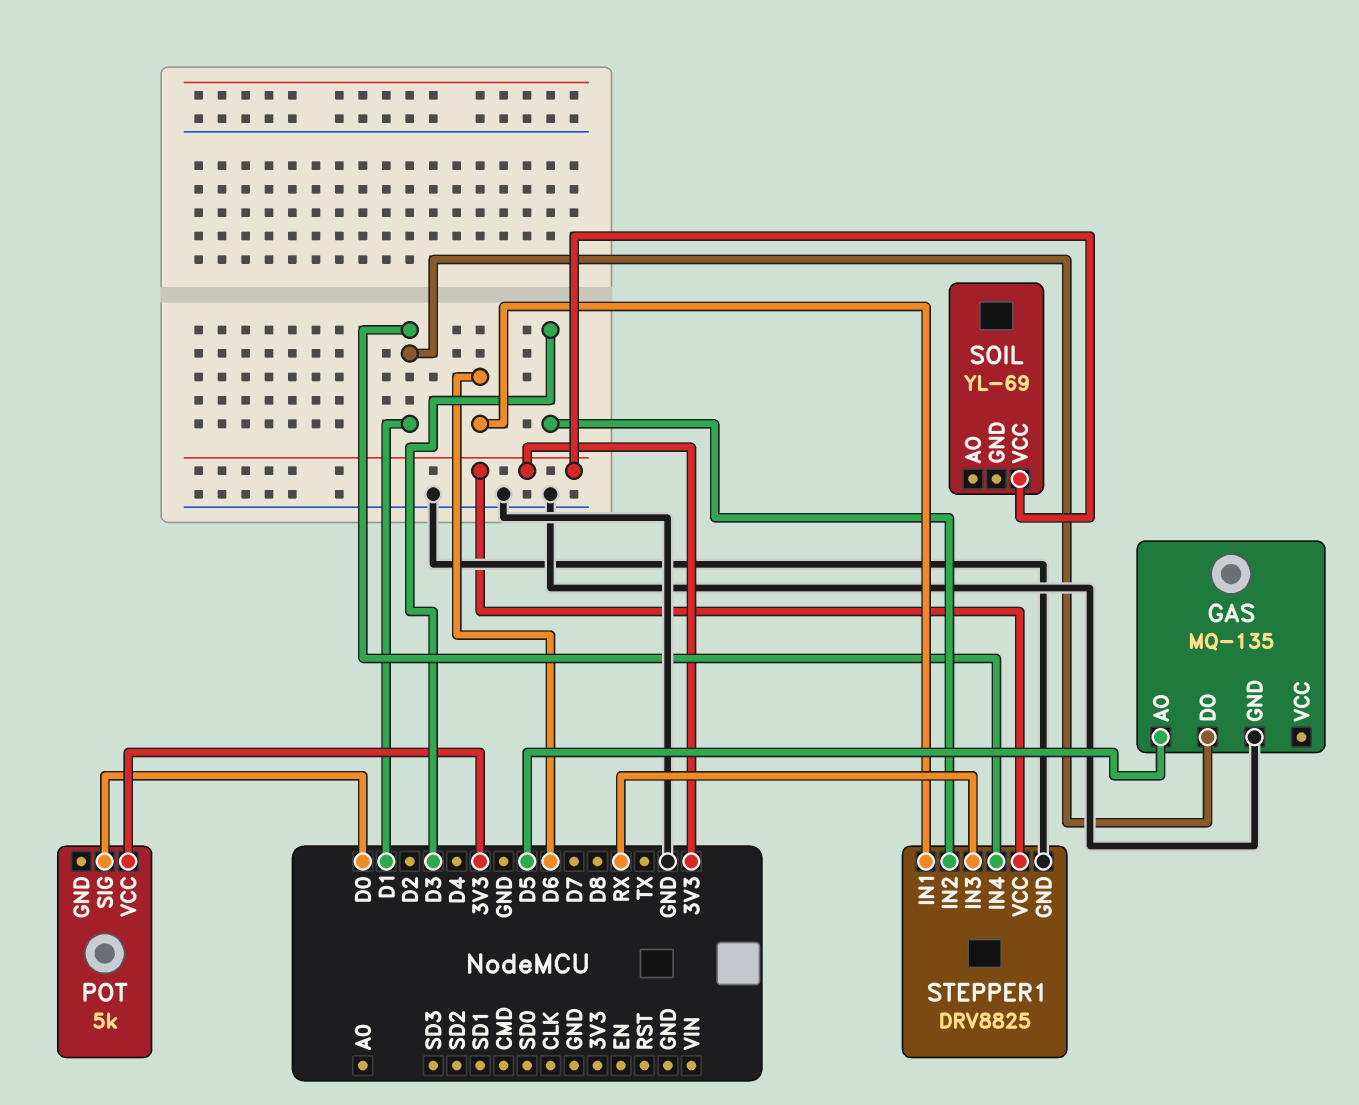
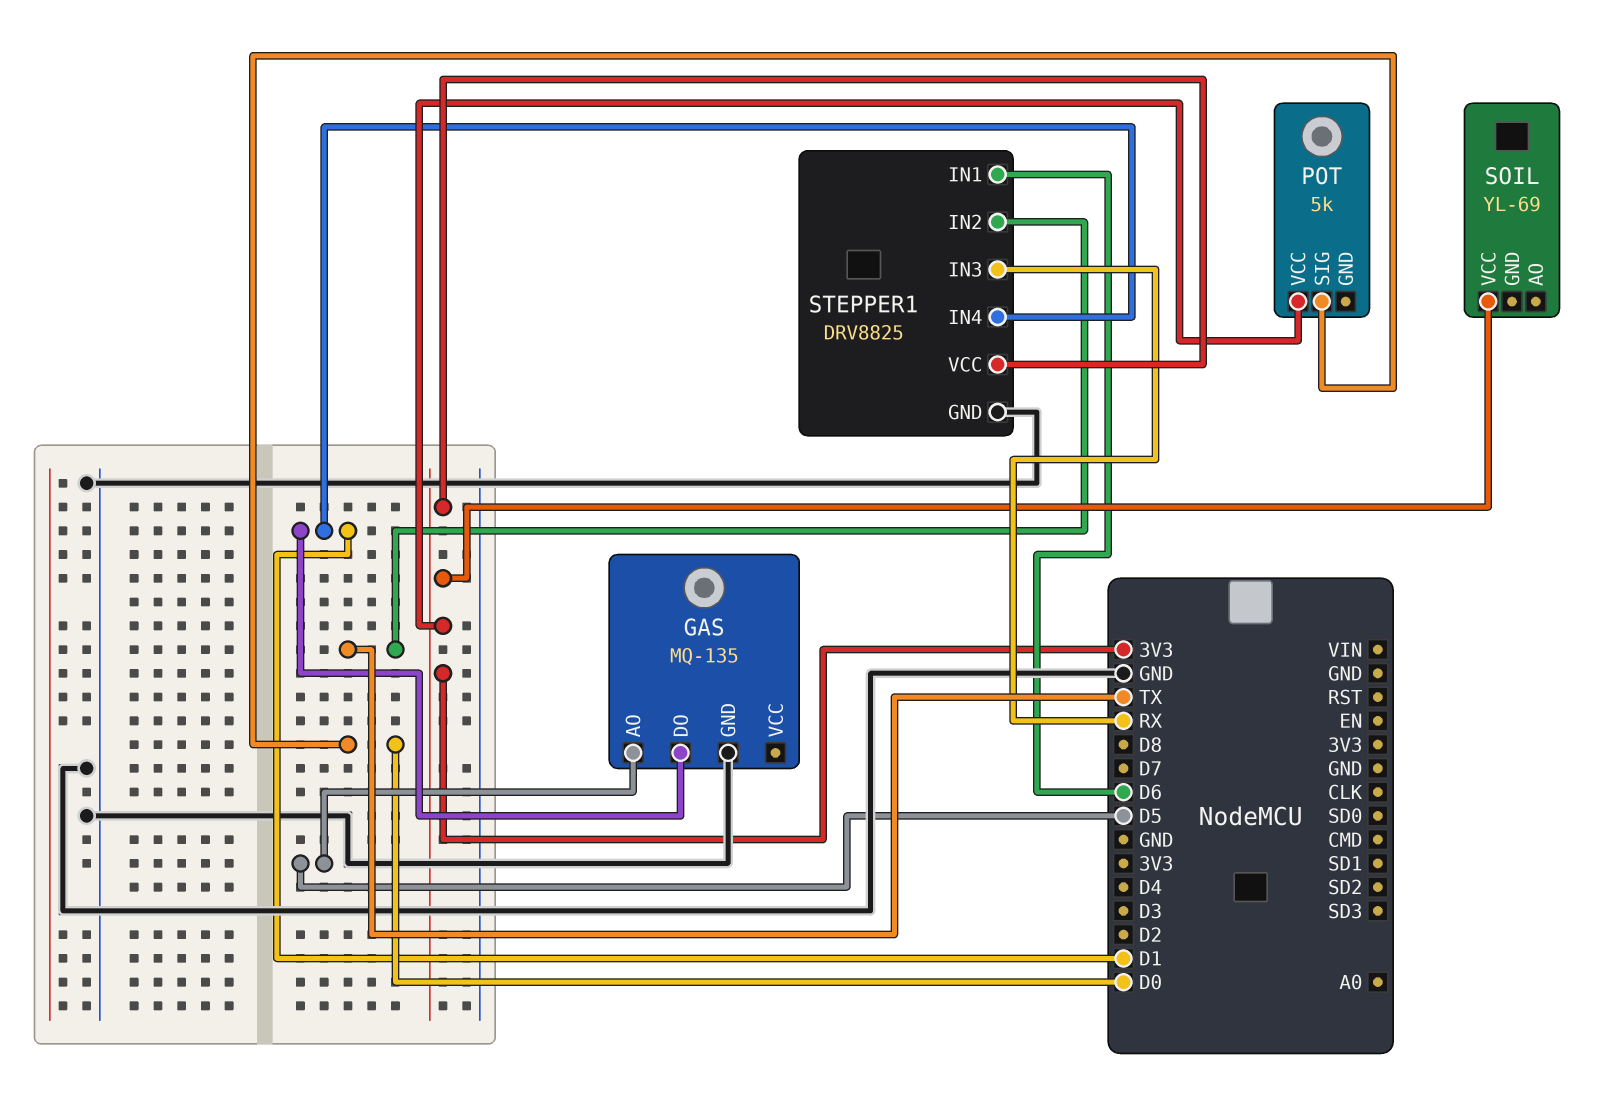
STEPPER1 pin IN2: D3 -> TX

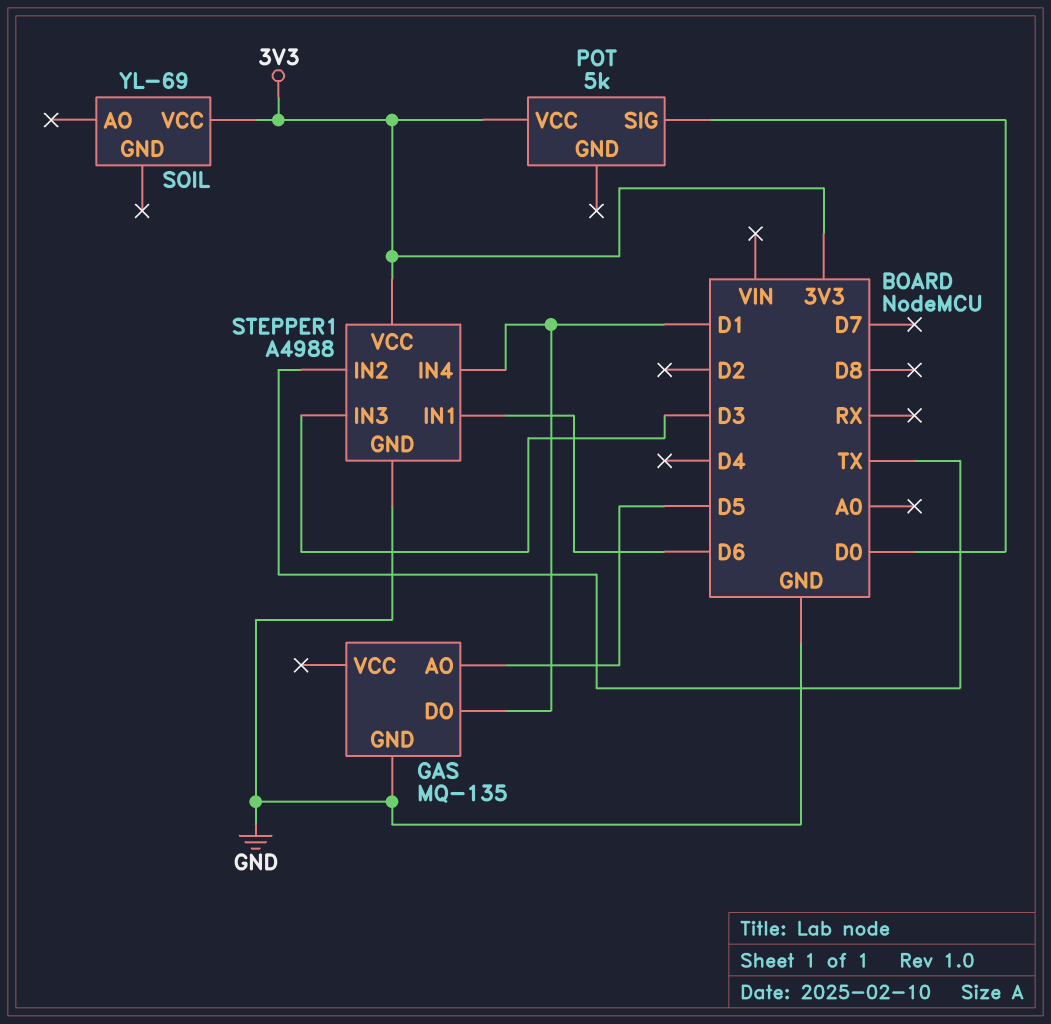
STEPPER1: DRV8825 -> A4988
STEPPER1 pin IN3: RX -> D3

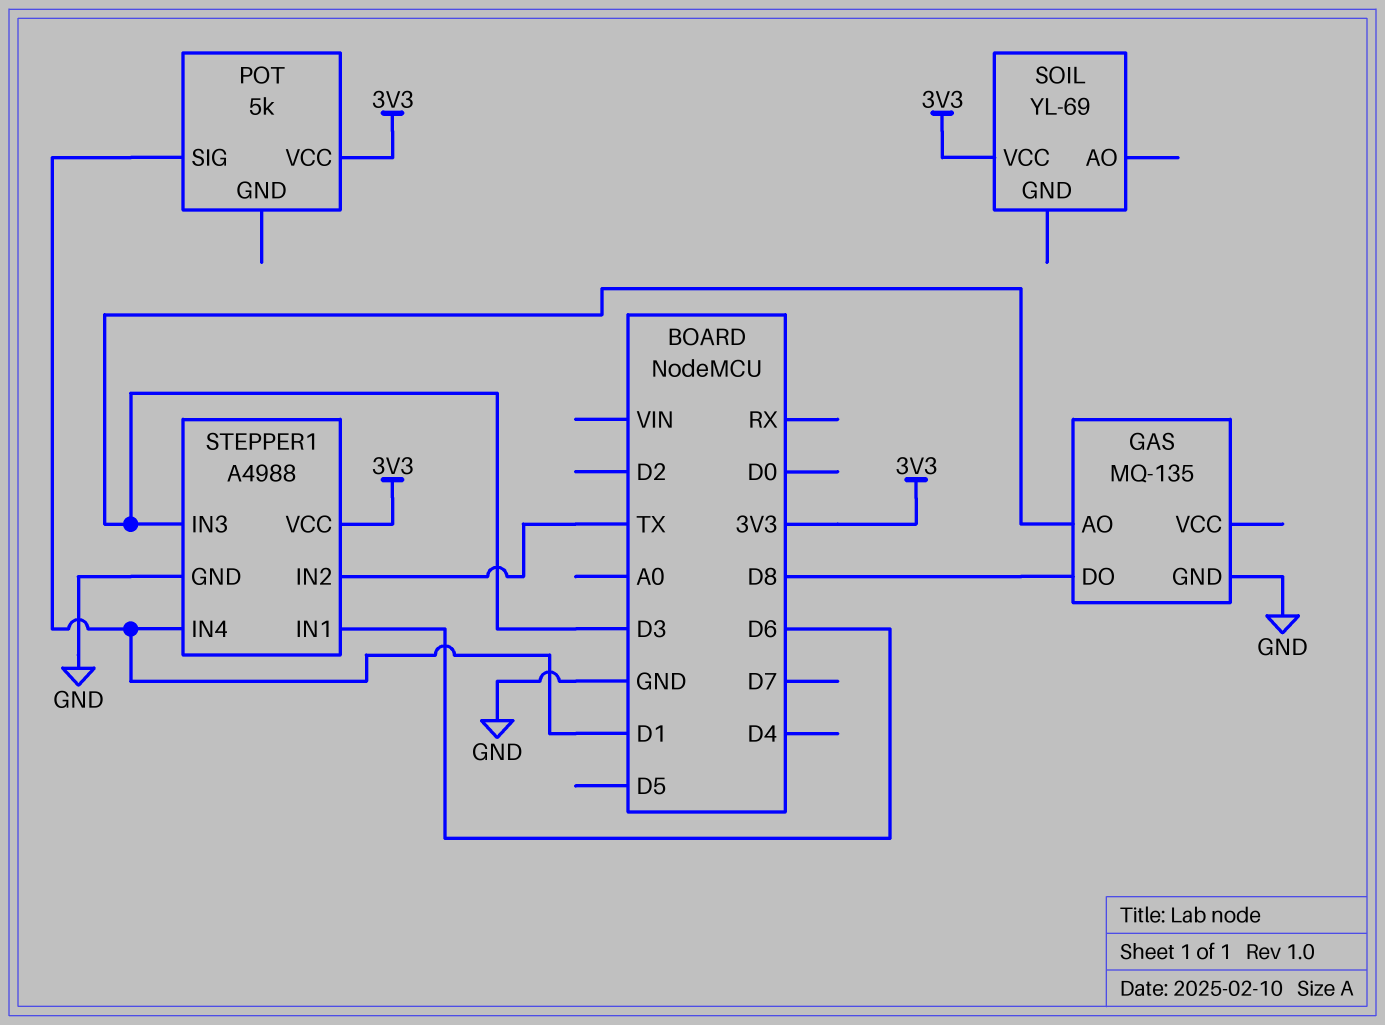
GAS pin AO: D5 -> D3
GAS pin DO: D1 -> D8
POT pin SIG: D0 -> D1

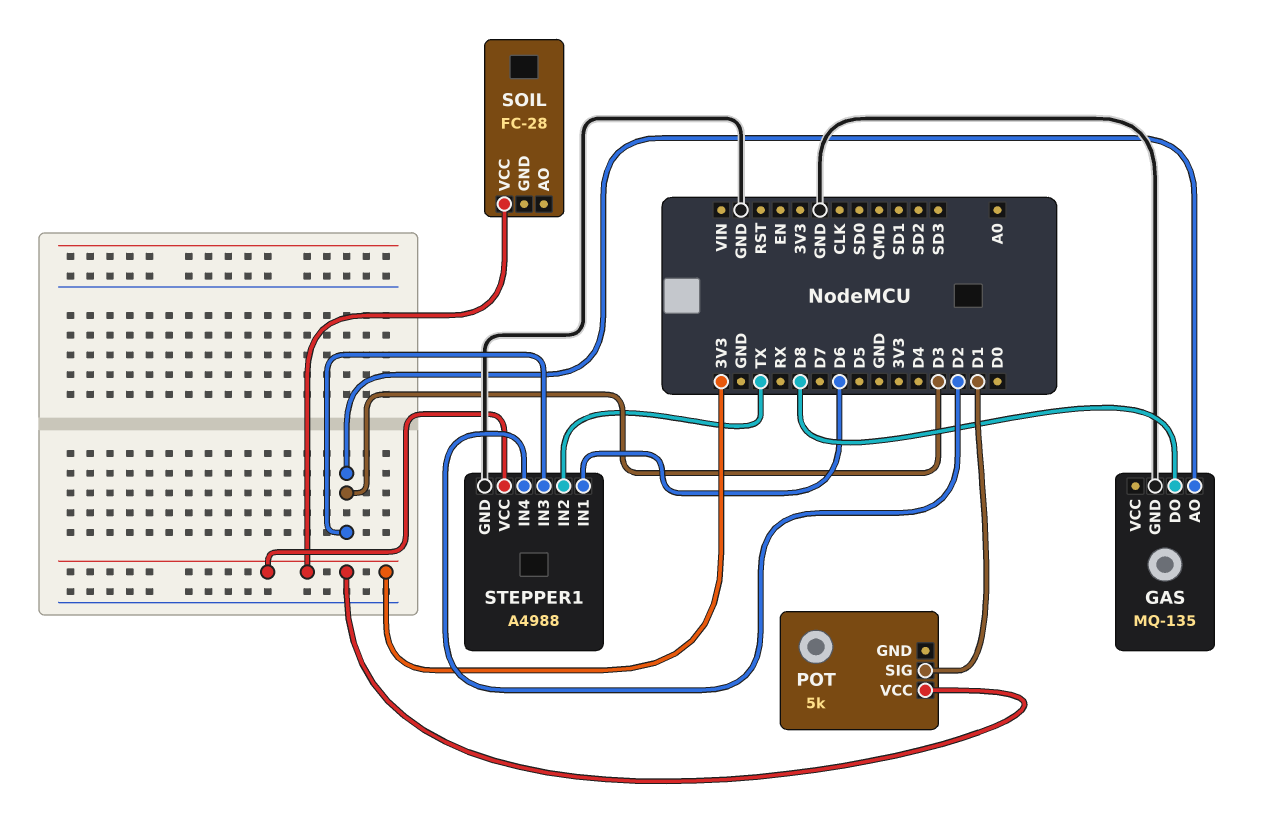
SOIL: YL-69 -> FC-28
STEPPER1 pin IN4: D1 -> D2

